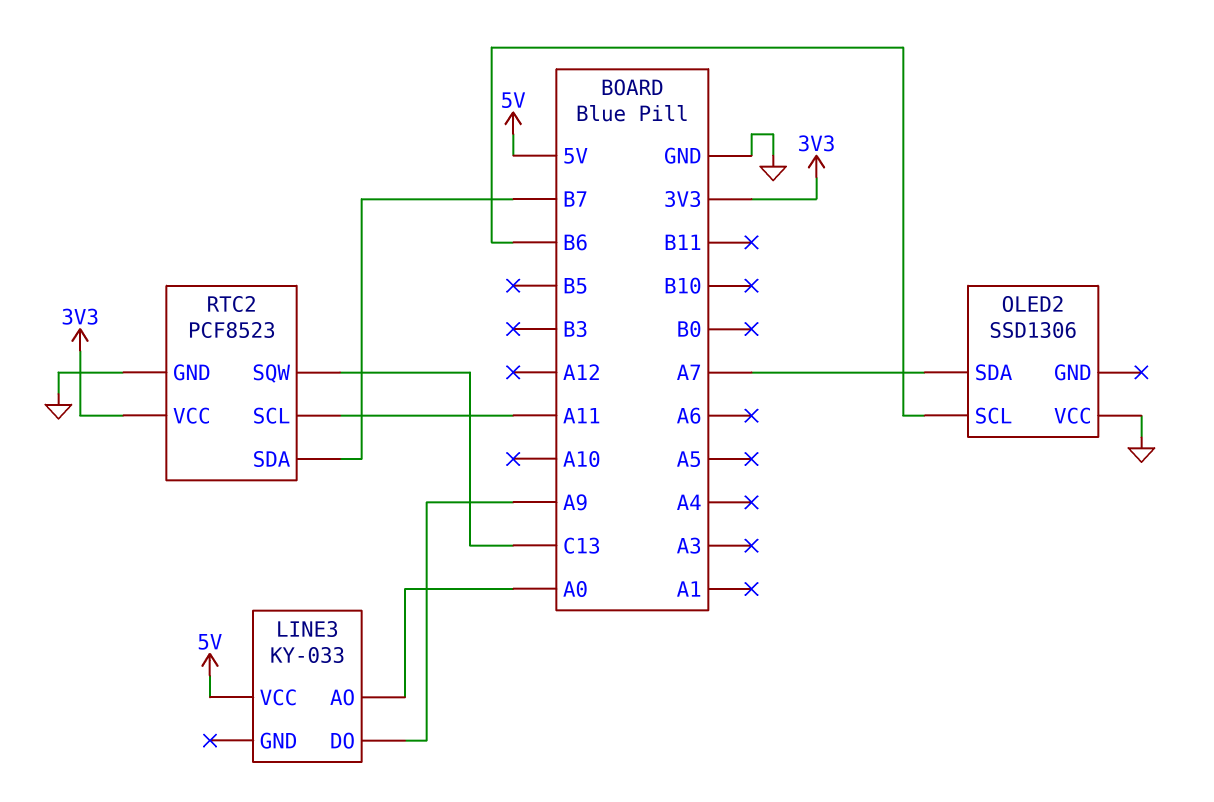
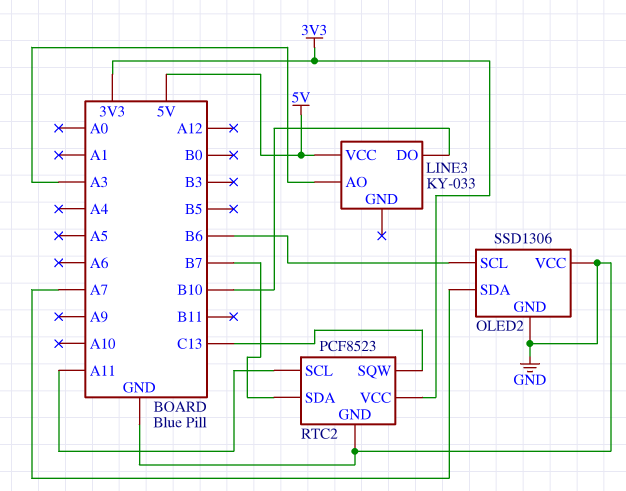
LINE3 pin AO: A0 -> A3
LINE3 pin DO: A9 -> B10
OLED2 pin GND: none -> GND

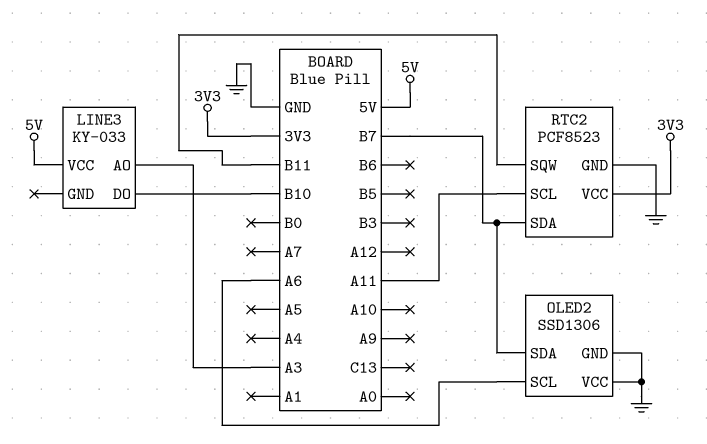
OLED2 pin SCL: B6 -> A6
OLED2 pin SDA: A7 -> B7
RTC2 pin SQW: C13 -> B11

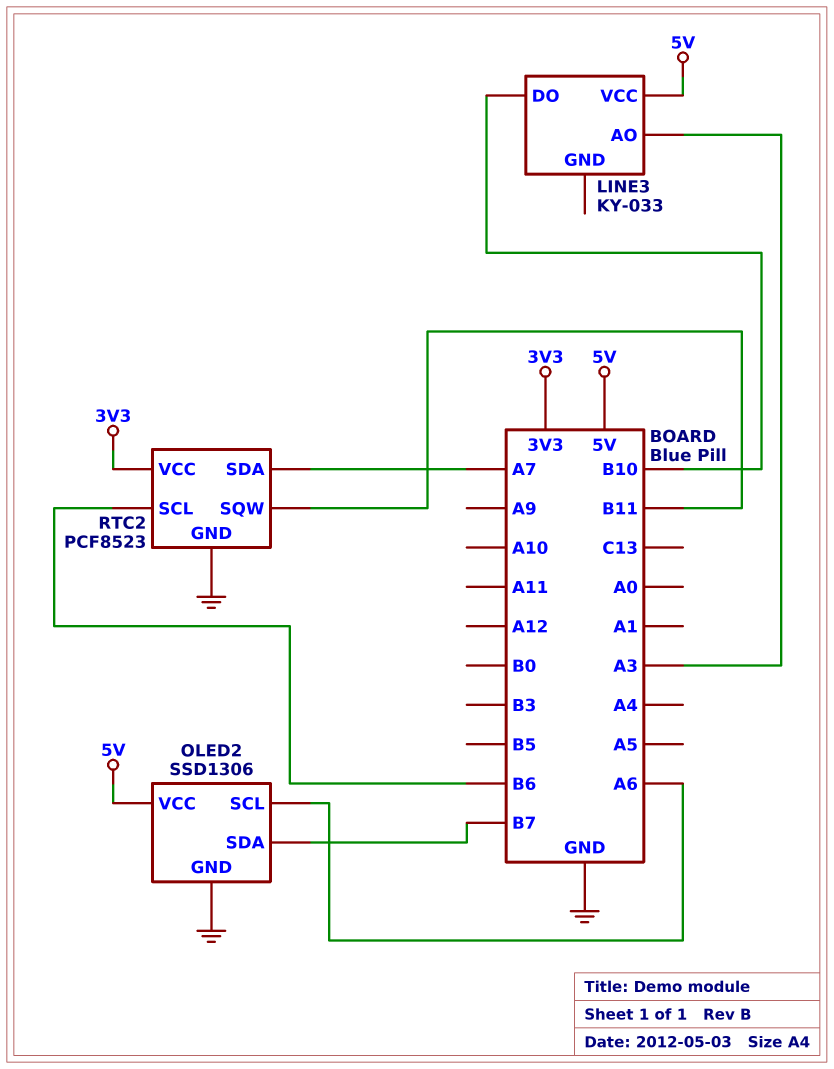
OLED2 pin VCC: GND -> 5V
RTC2 pin SCL: A11 -> B6
RTC2 pin SDA: B7 -> A7

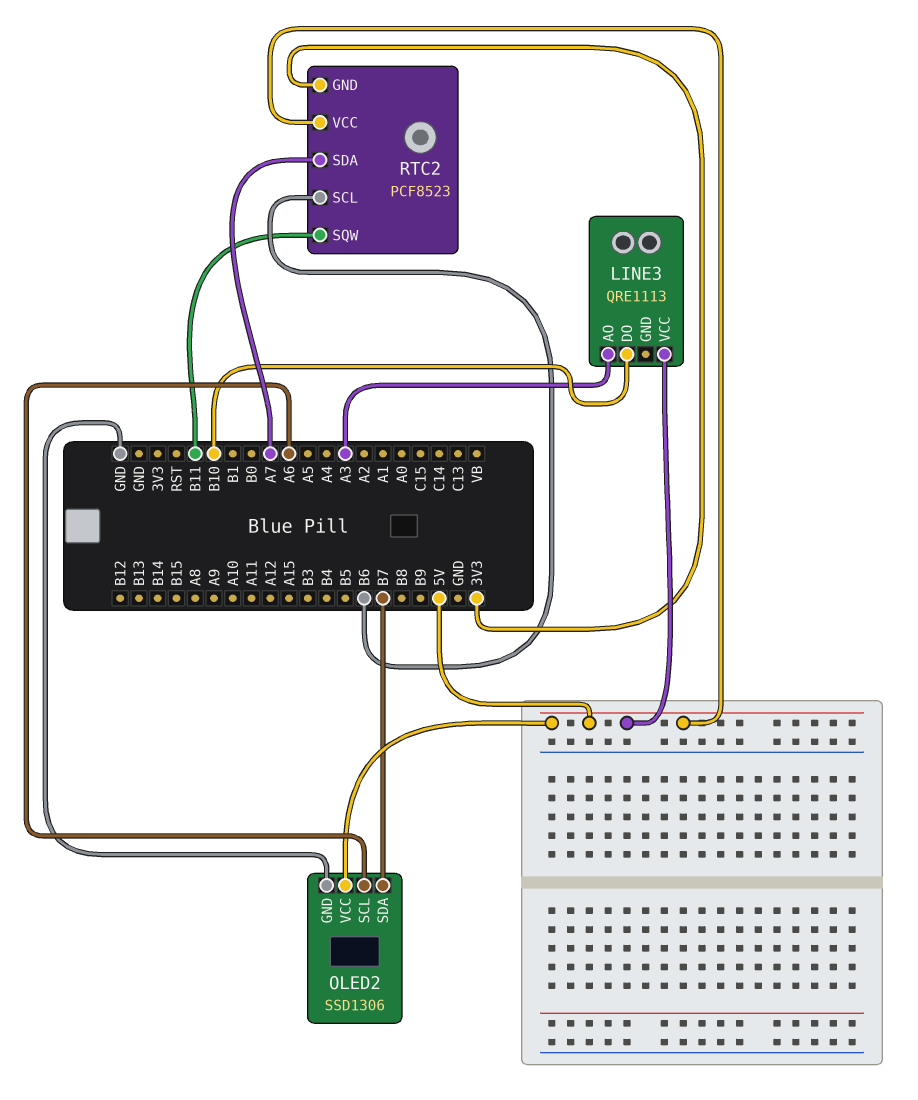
LINE3: KY-033 -> QRE1113
RTC2 pin GND: GND -> 3V3
RTC2 pin VCC: 3V3 -> 5V

